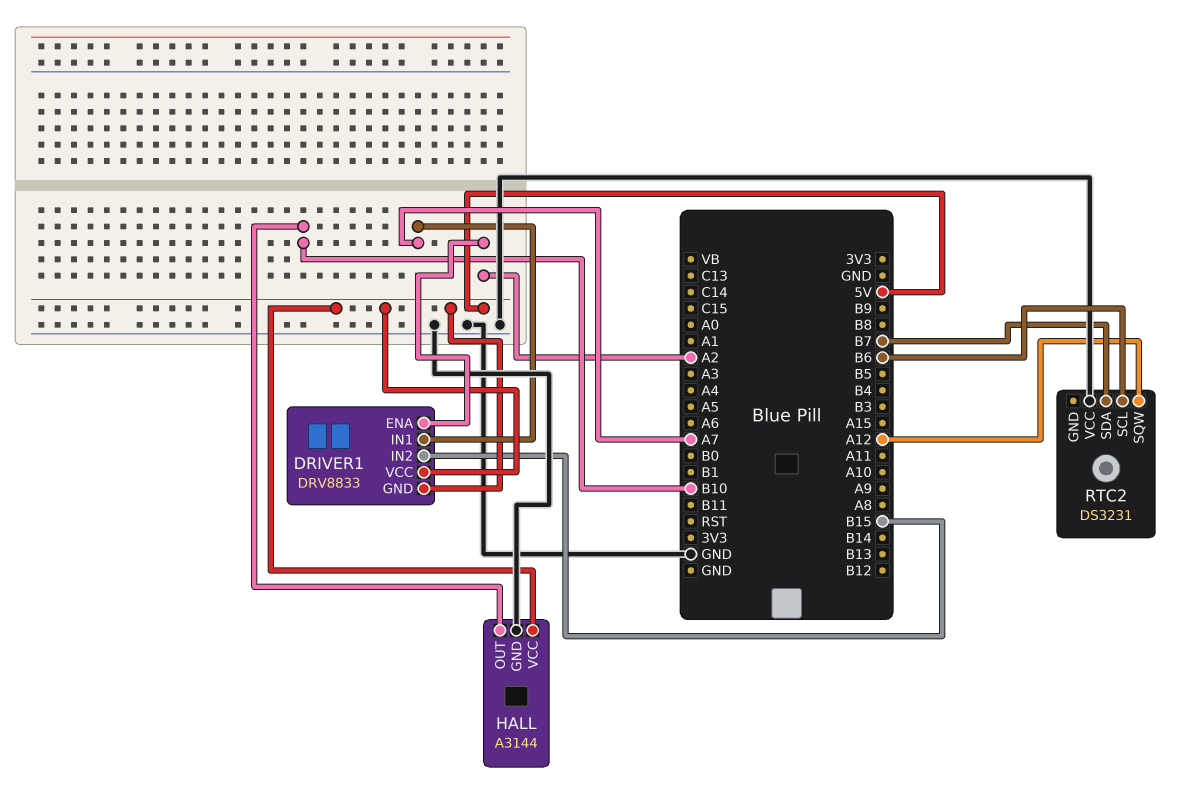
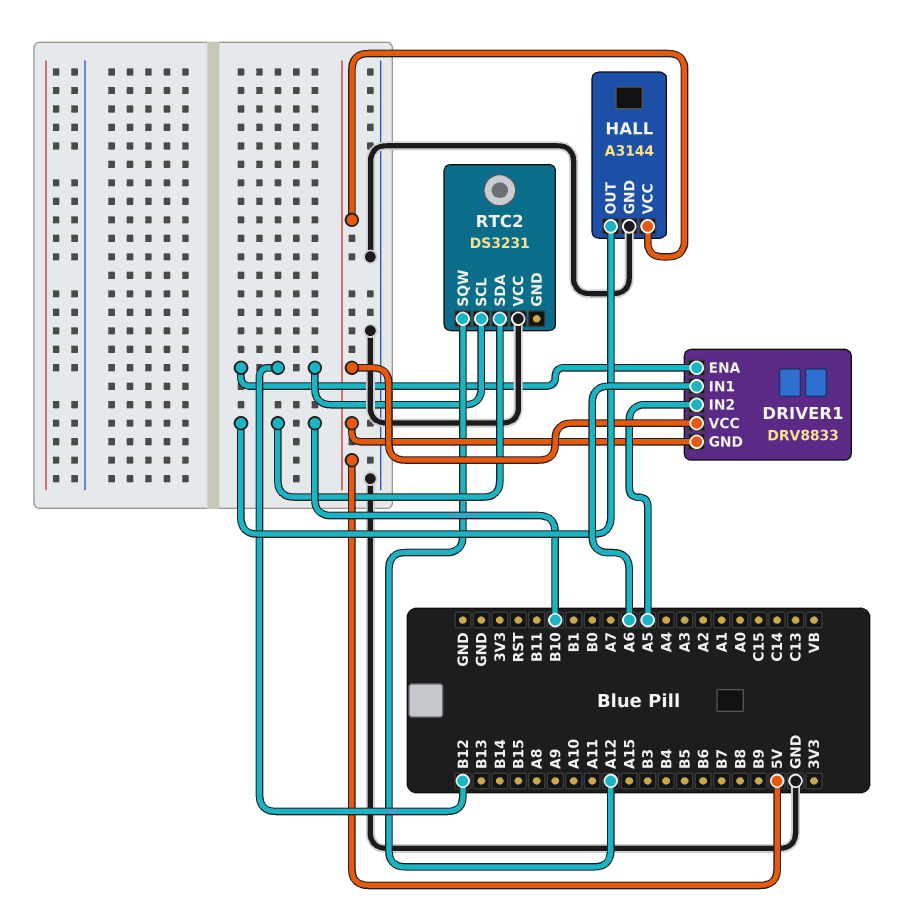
DRIVER1 pin ENA: A2 -> B12
DRIVER1 pin IN1: A7 -> A6
DRIVER1 pin IN2: B15 -> A5
RTC2 pin SCL: B6 -> B12
RTC2 pin SDA: B7 -> B10

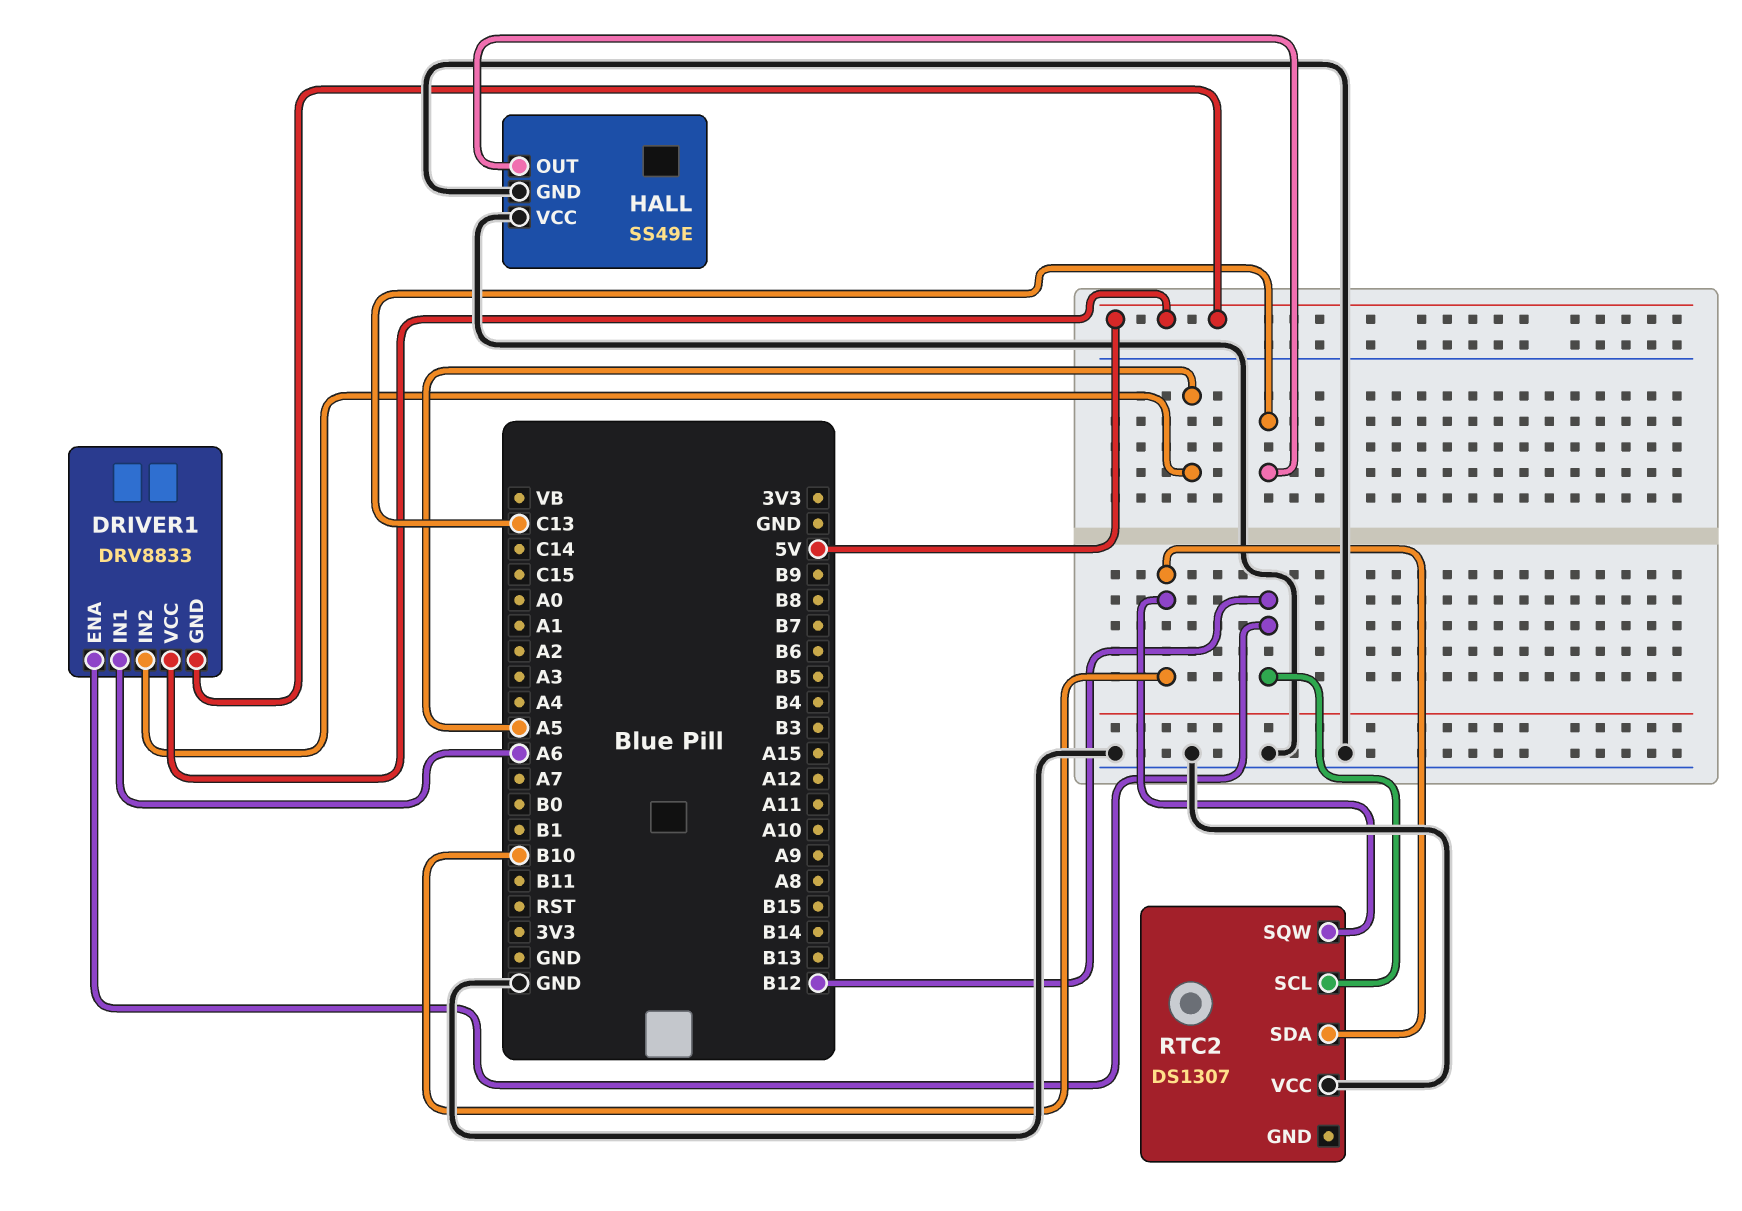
HALL: A3144 -> SS49E
HALL pin OUT: B10 -> C13
HALL pin VCC: 5V -> GND
RTC2: DS3231 -> DS1307
RTC2 pin SQW: A12 -> B10

